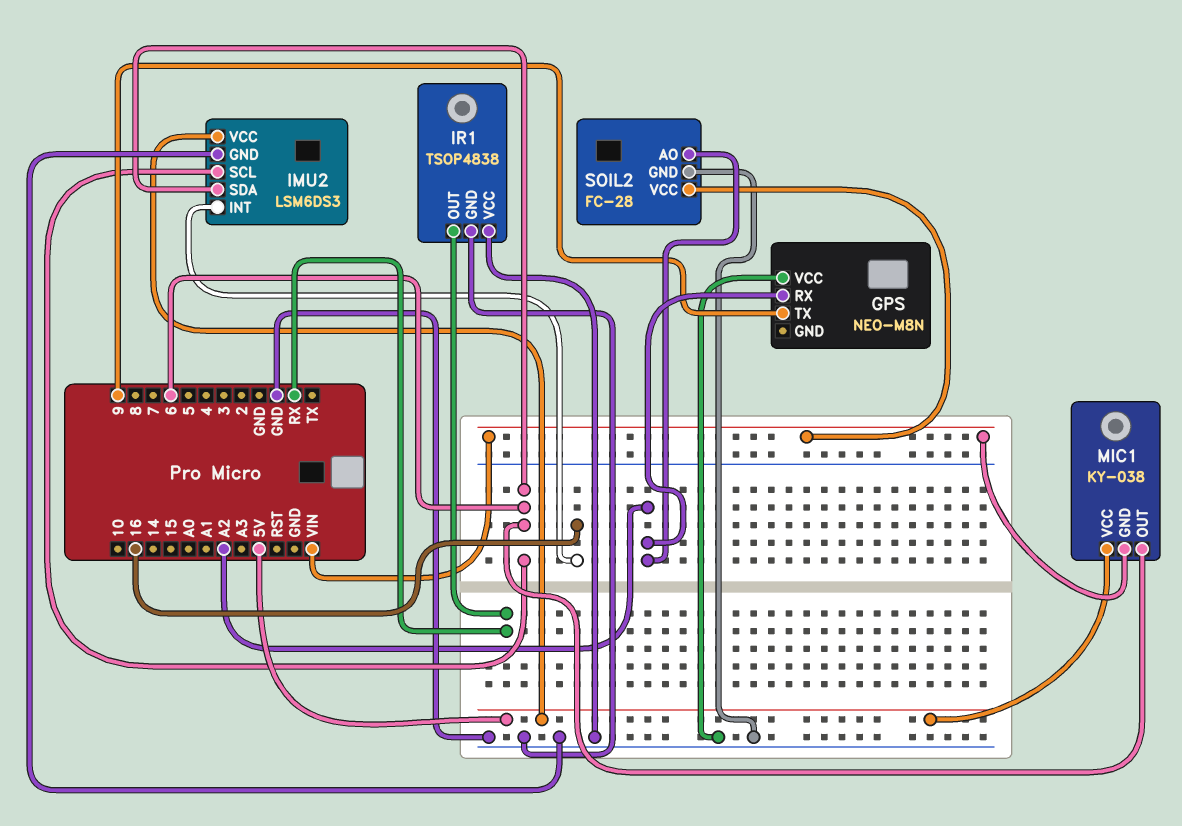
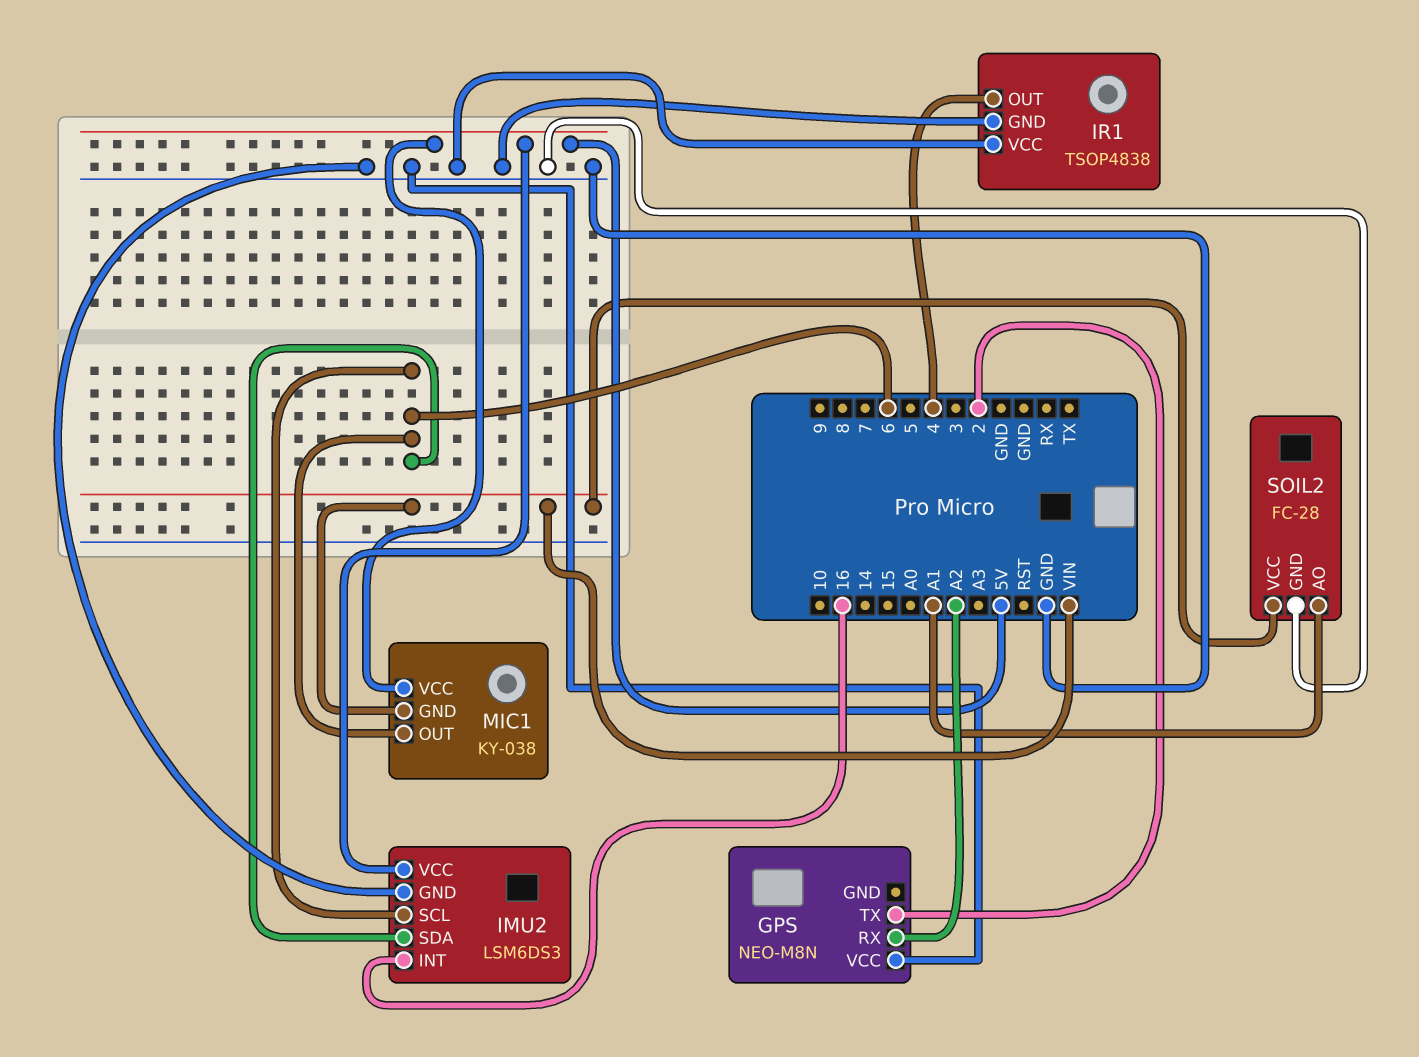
GPS pin TX: 9 -> 2
IR1 pin OUT: RX -> 4
SOIL2 pin AO: A2 -> A1

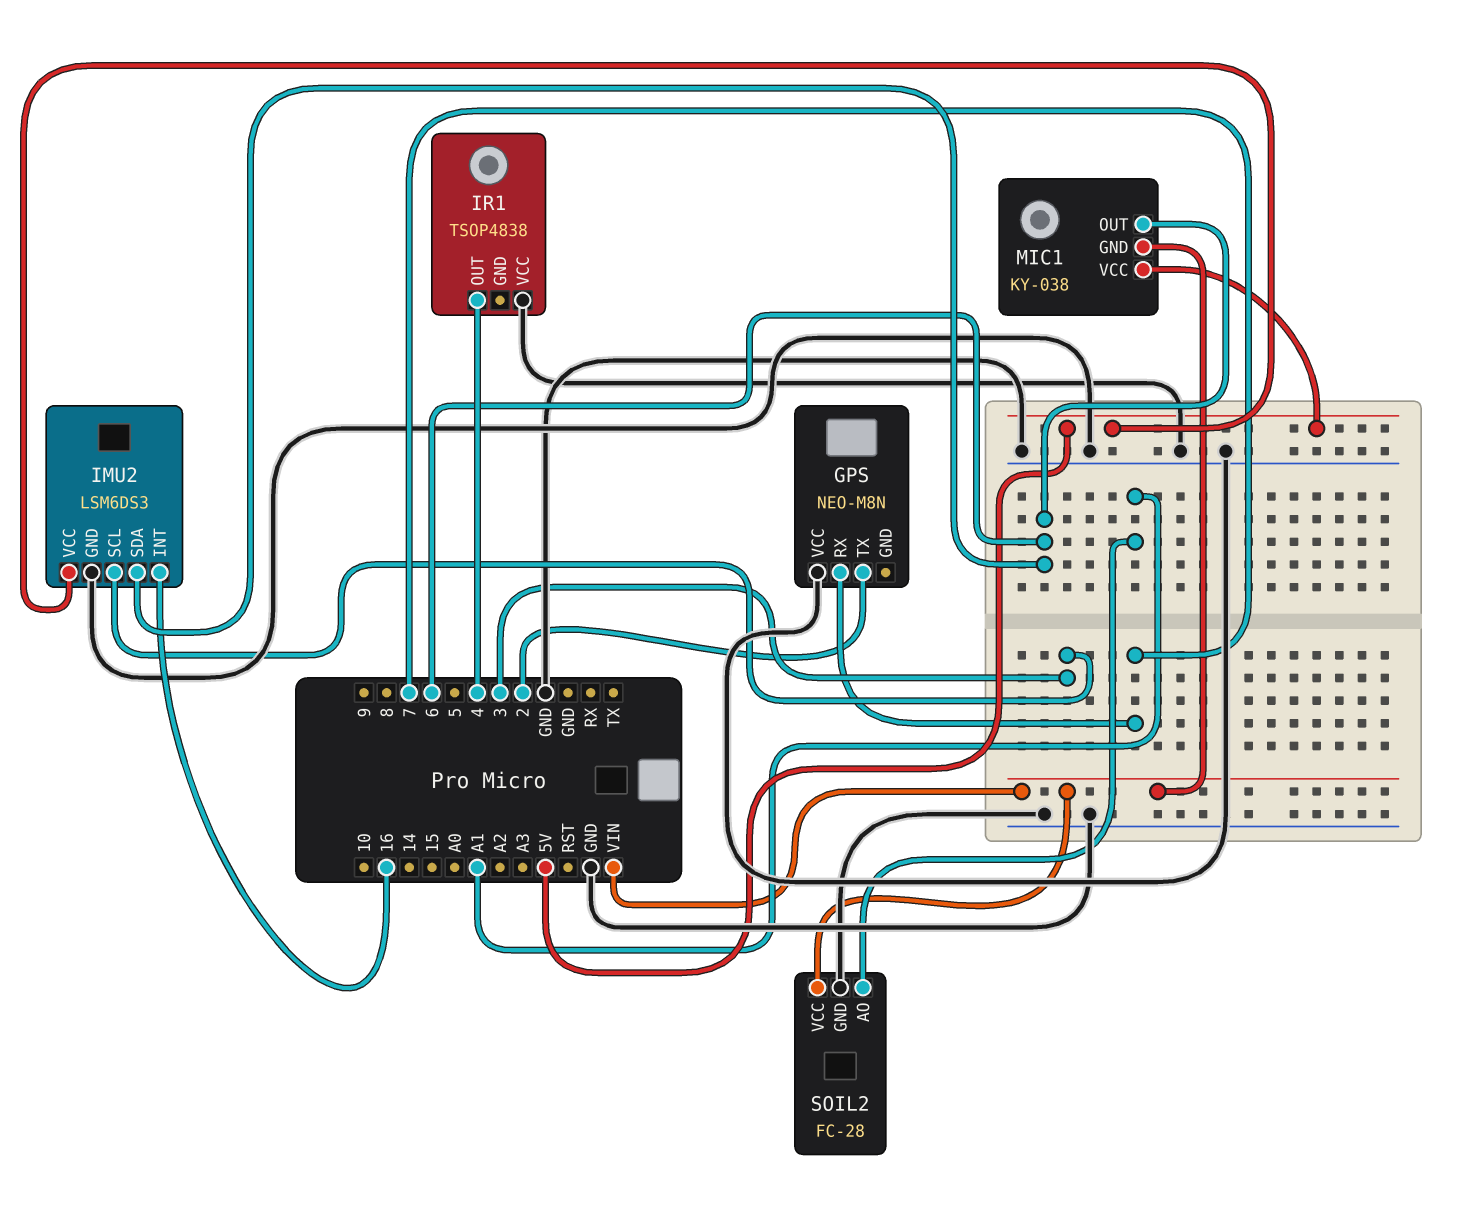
GPS pin RX: A2 -> 7
IMU2 pin SCL: 6 -> 3
IR1 pin GND: GND -> none

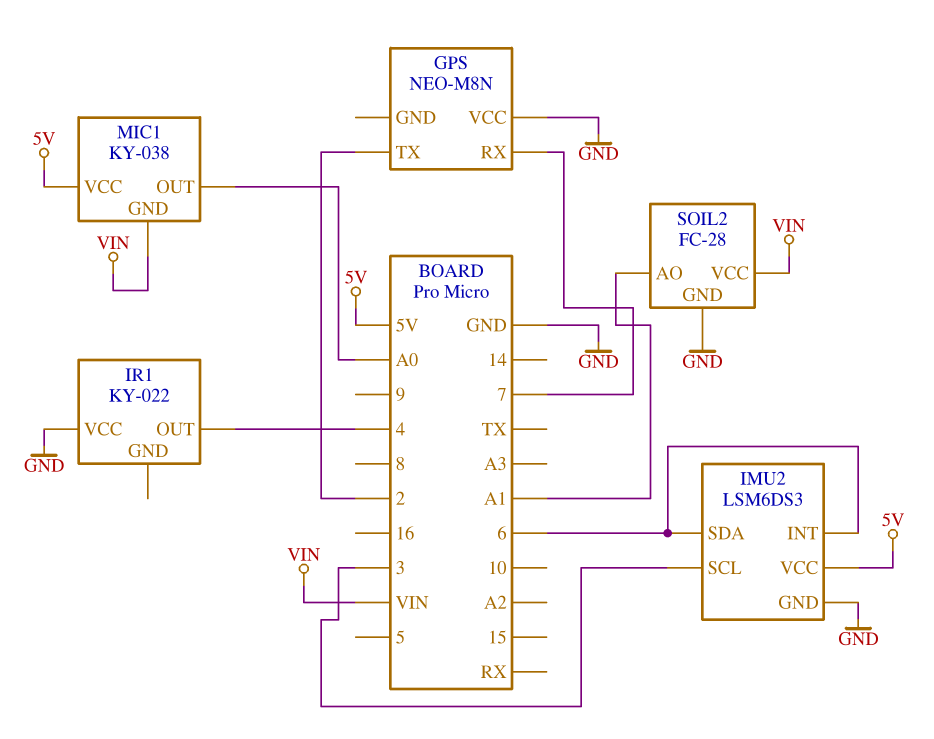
IMU2 pin INT: 16 -> 6
IR1: TSOP4838 -> KY-022
MIC1 pin OUT: 6 -> A0

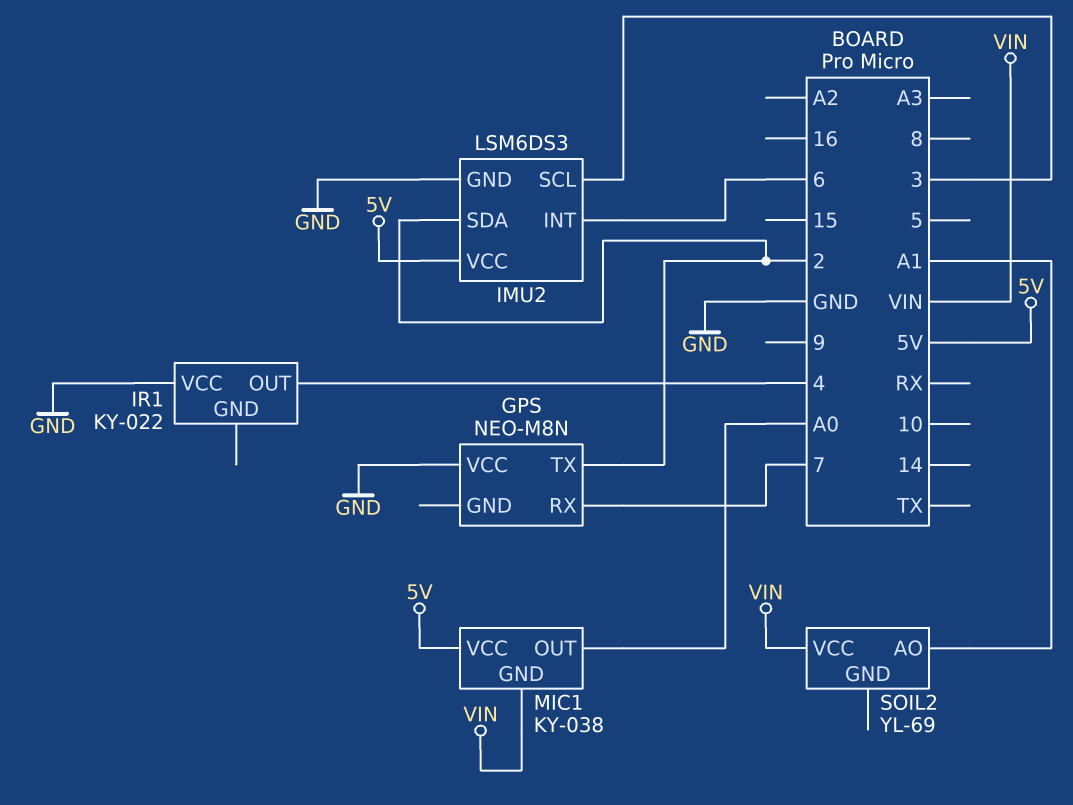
IMU2 pin SDA: 6 -> 2
SOIL2: FC-28 -> YL-69
SOIL2 pin GND: GND -> none

